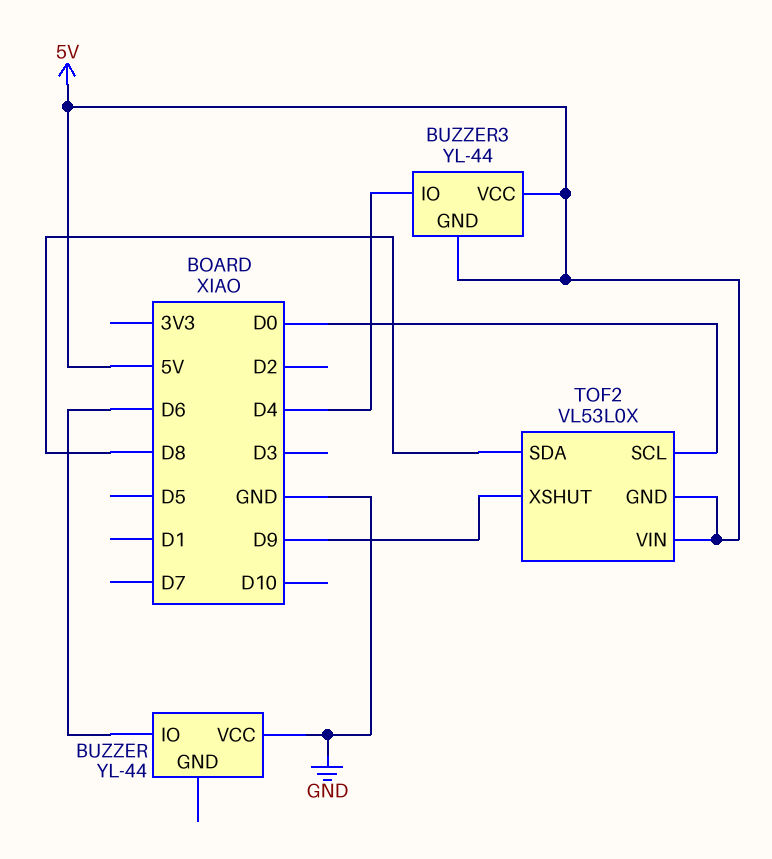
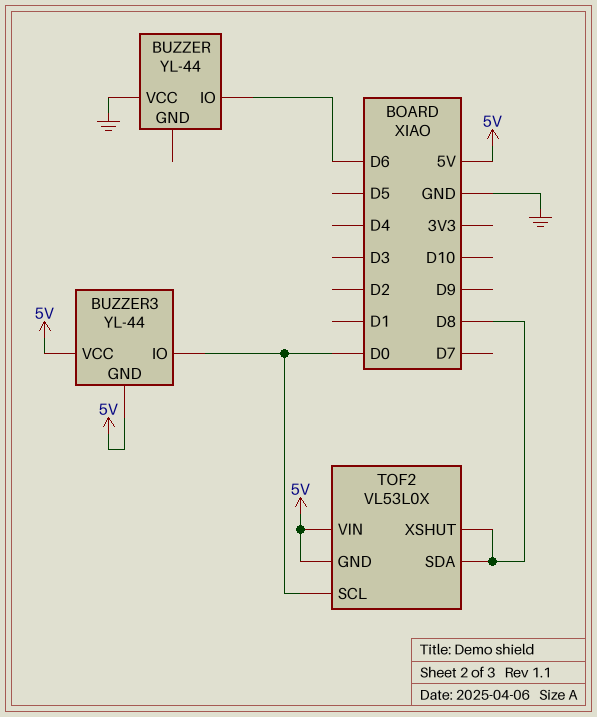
BUZZER3 pin IO: D4 -> D0
TOF2 pin XSHUT: D9 -> D8

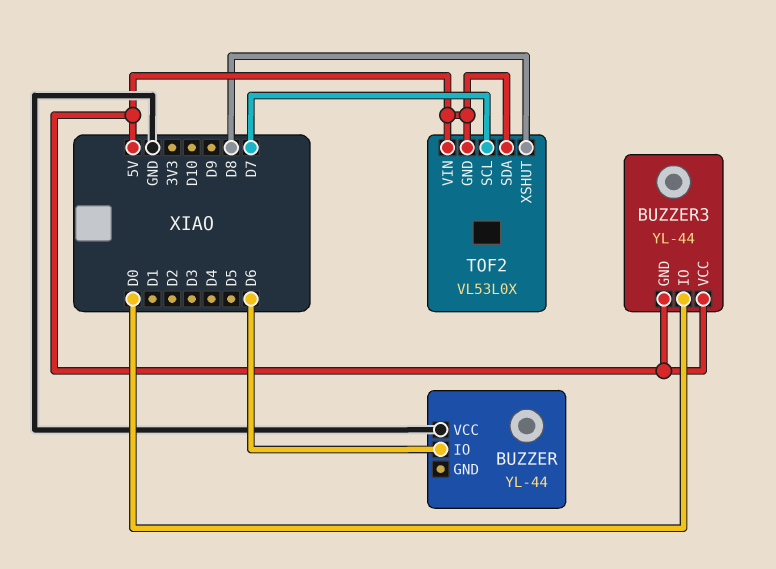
TOF2 pin SCL: D0 -> D7
TOF2 pin SDA: D8 -> 5V

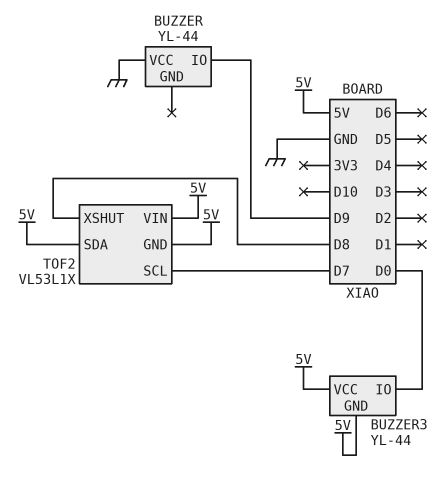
BUZZER pin IO: D6 -> D9
TOF2: VL53L0X -> VL53L1X

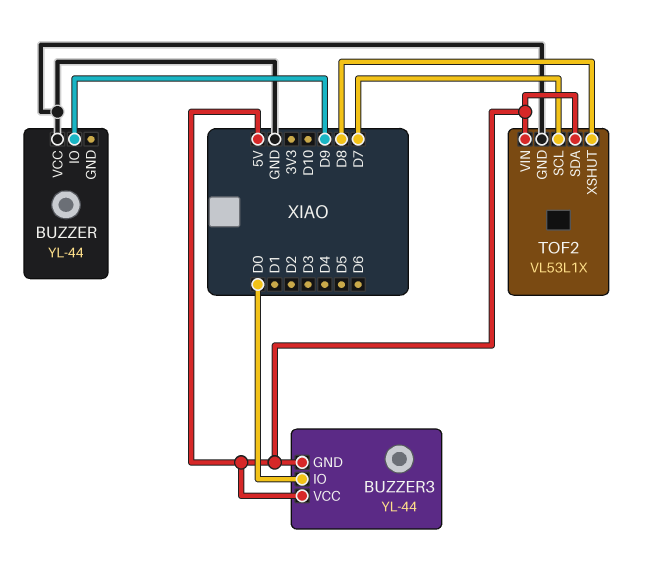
TOF2 pin GND: 5V -> GND

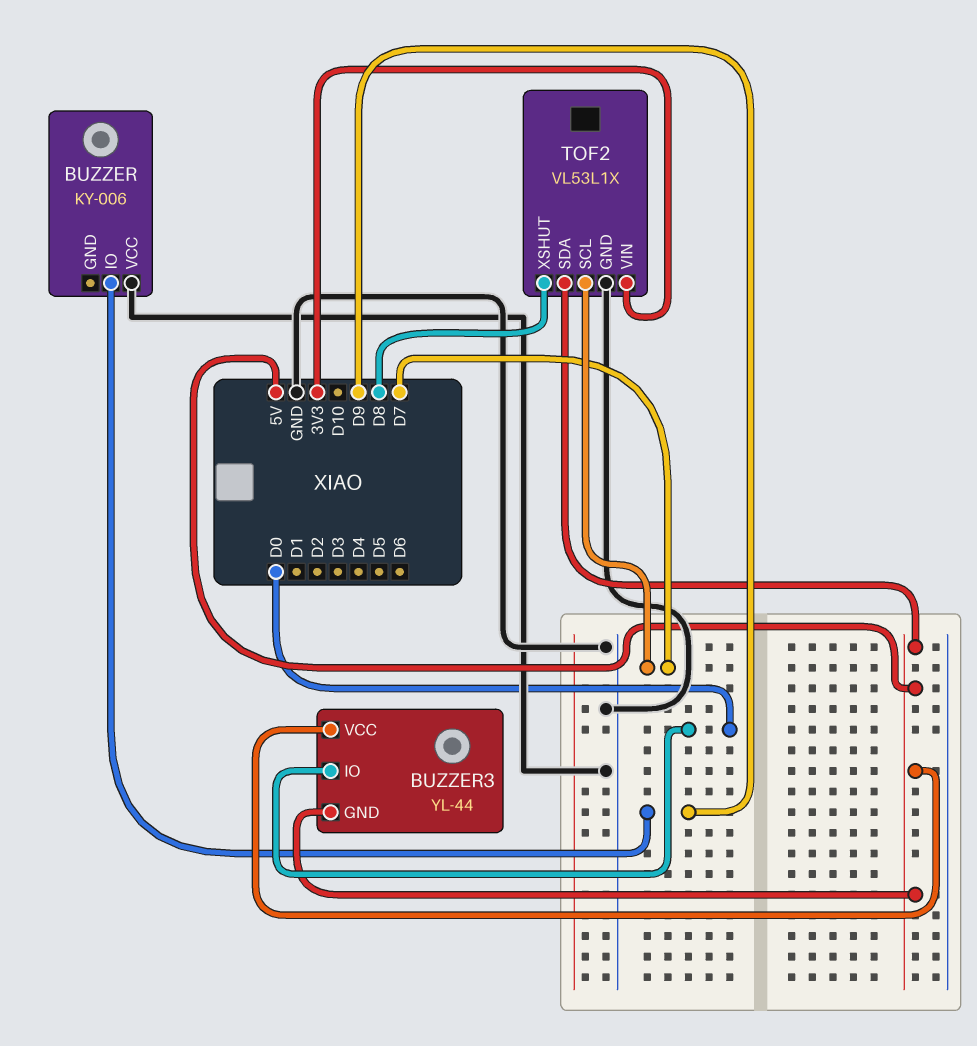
BUZZER: YL-44 -> KY-006
TOF2 pin VIN: 5V -> 3V3

